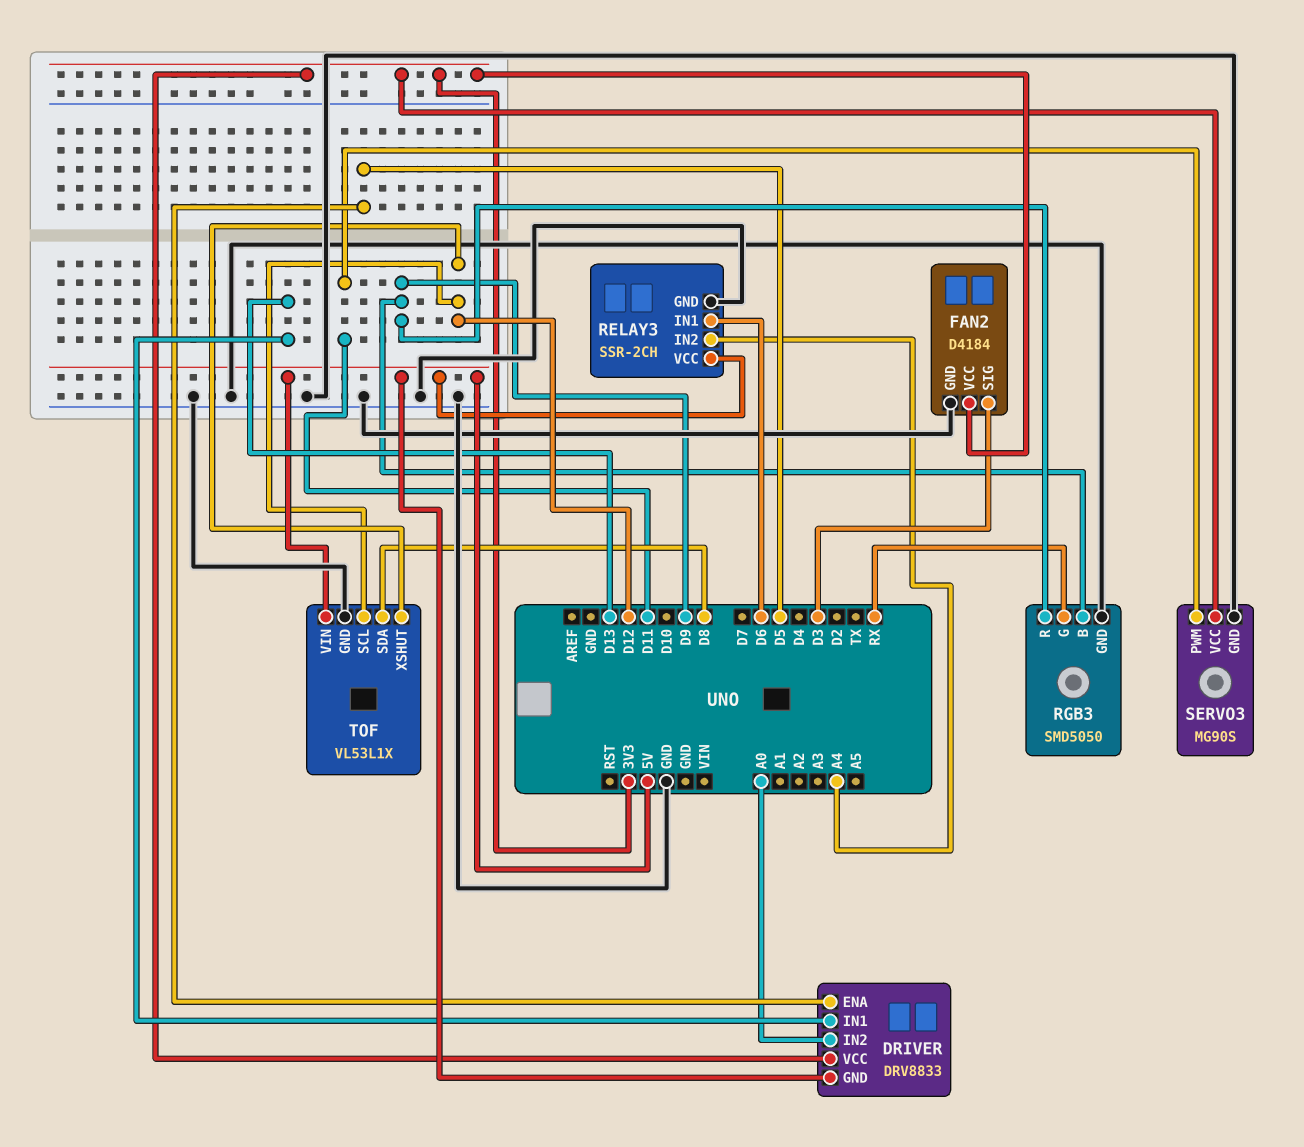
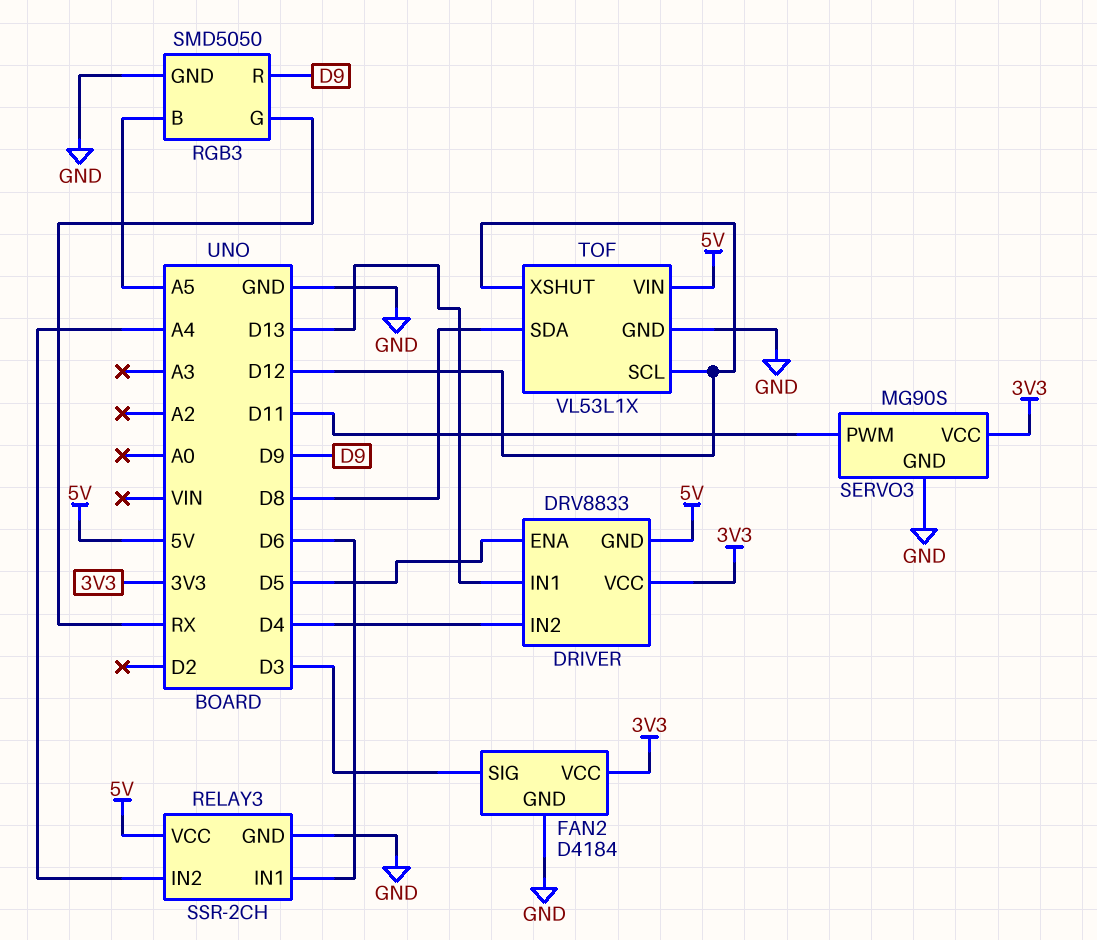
DRIVER pin IN2: A0 -> D4
RGB3 pin B: D9 -> A5

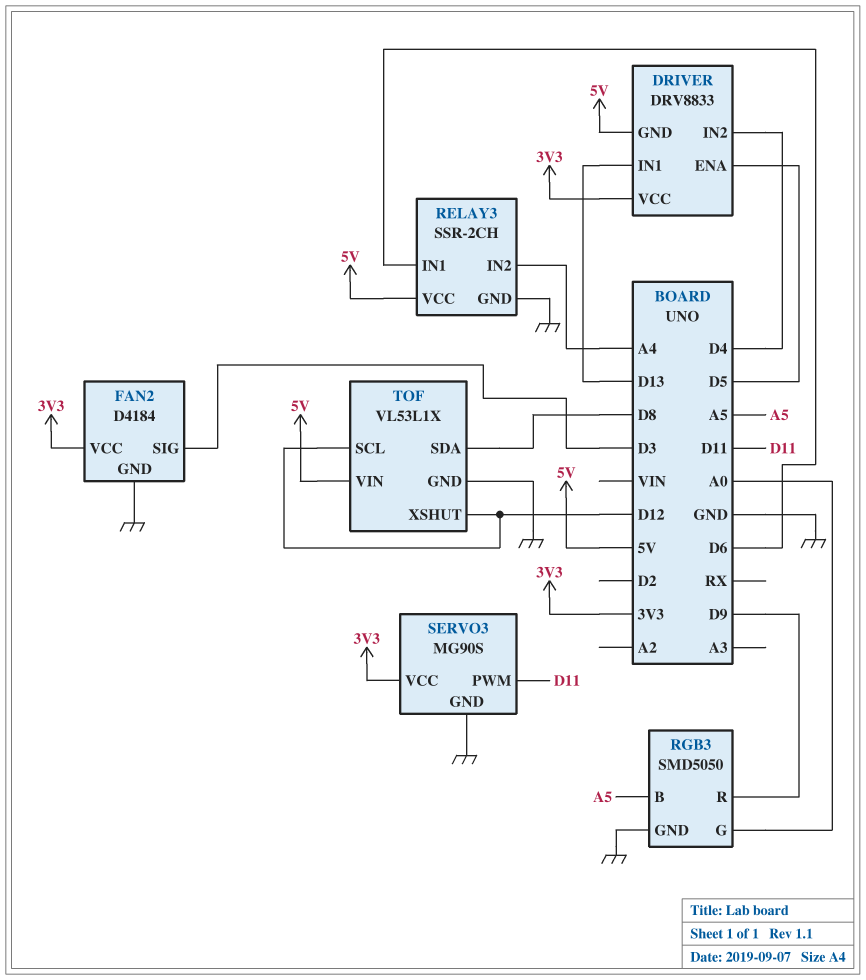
RGB3 pin G: RX -> A0

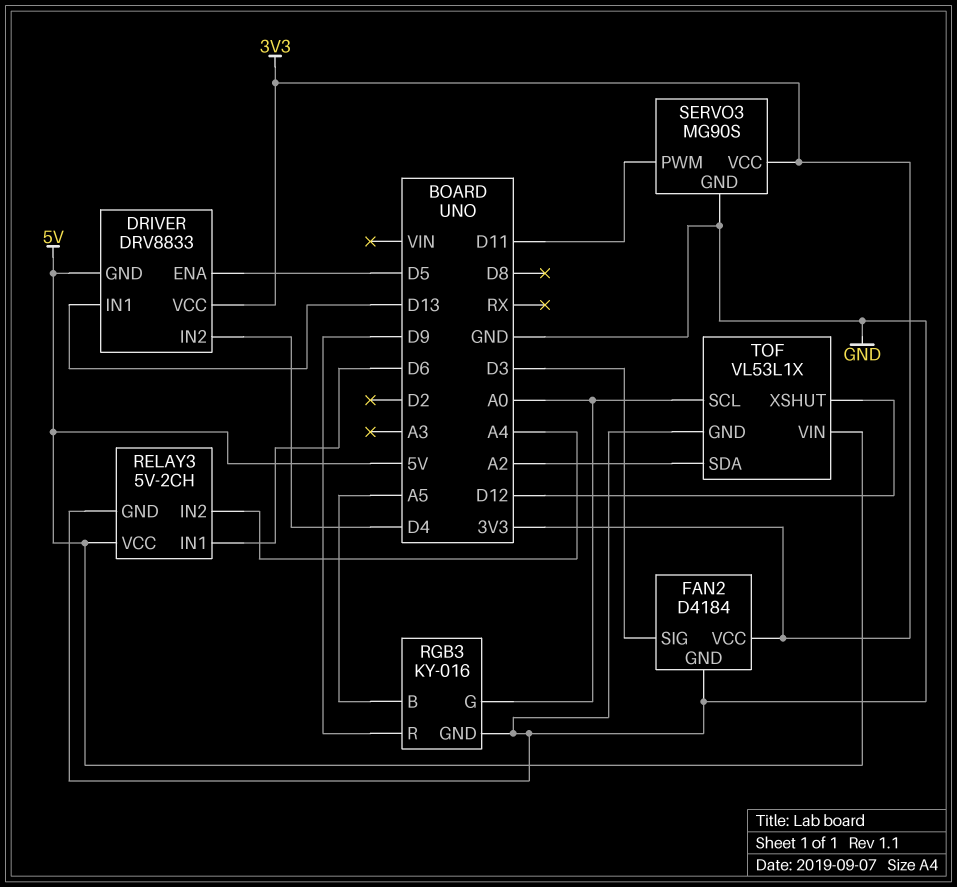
RELAY3: SSR-2CH -> 5V-2CH
RGB3: SMD5050 -> KY-016
TOF pin SCL: D12 -> A0
TOF pin SDA: D8 -> A2

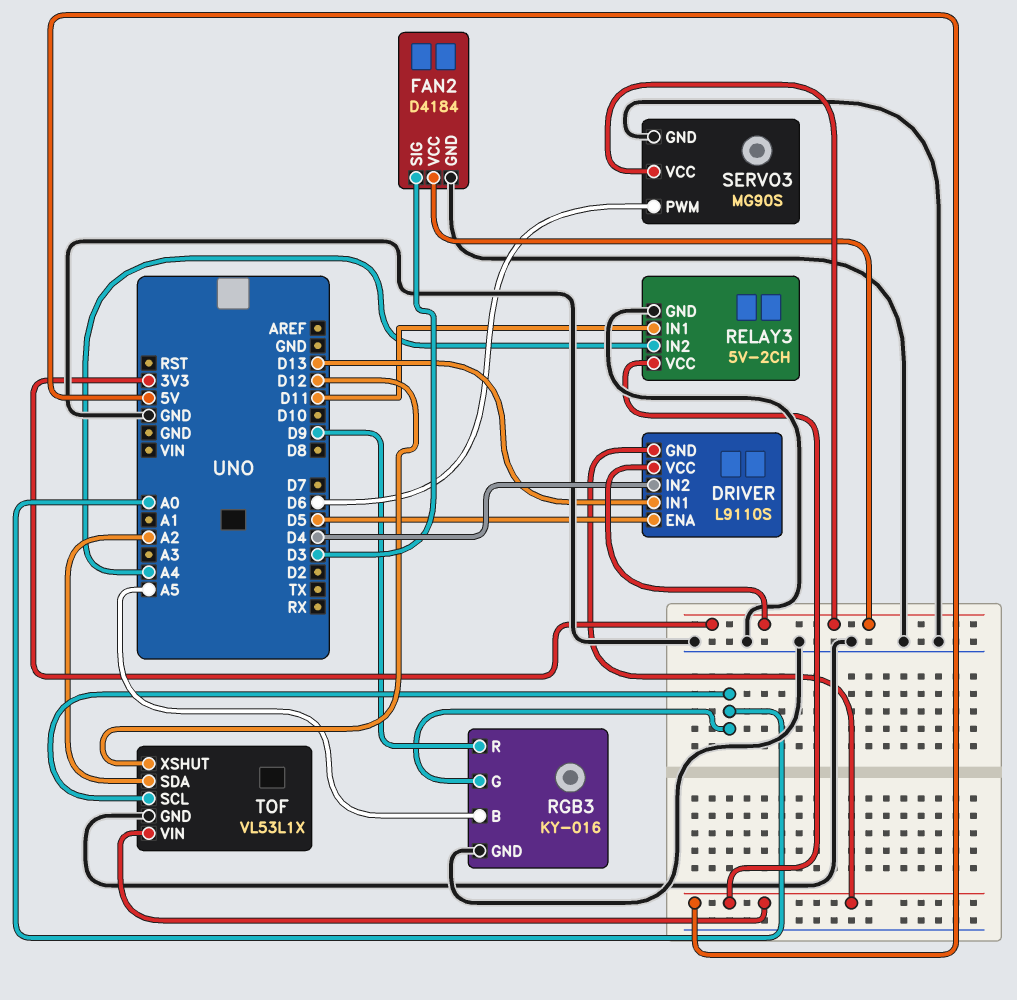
DRIVER: DRV8833 -> L9110S
RELAY3 pin IN1: D6 -> D11
SERVO3 pin PWM: D11 -> D6

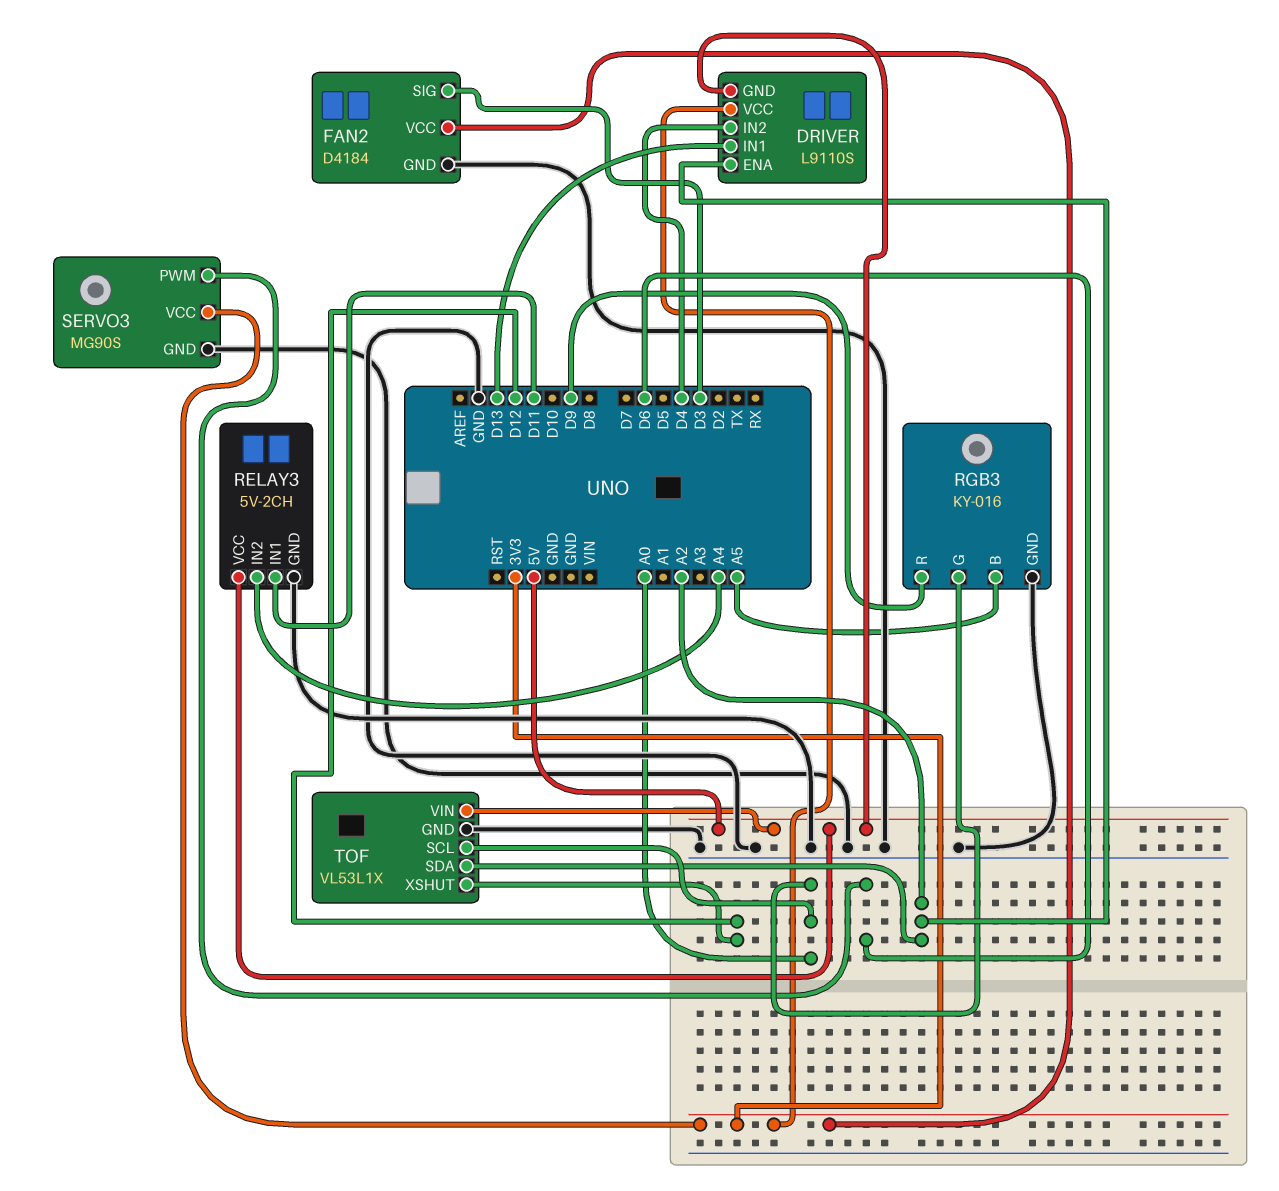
DRIVER pin ENA: D5 -> A2

